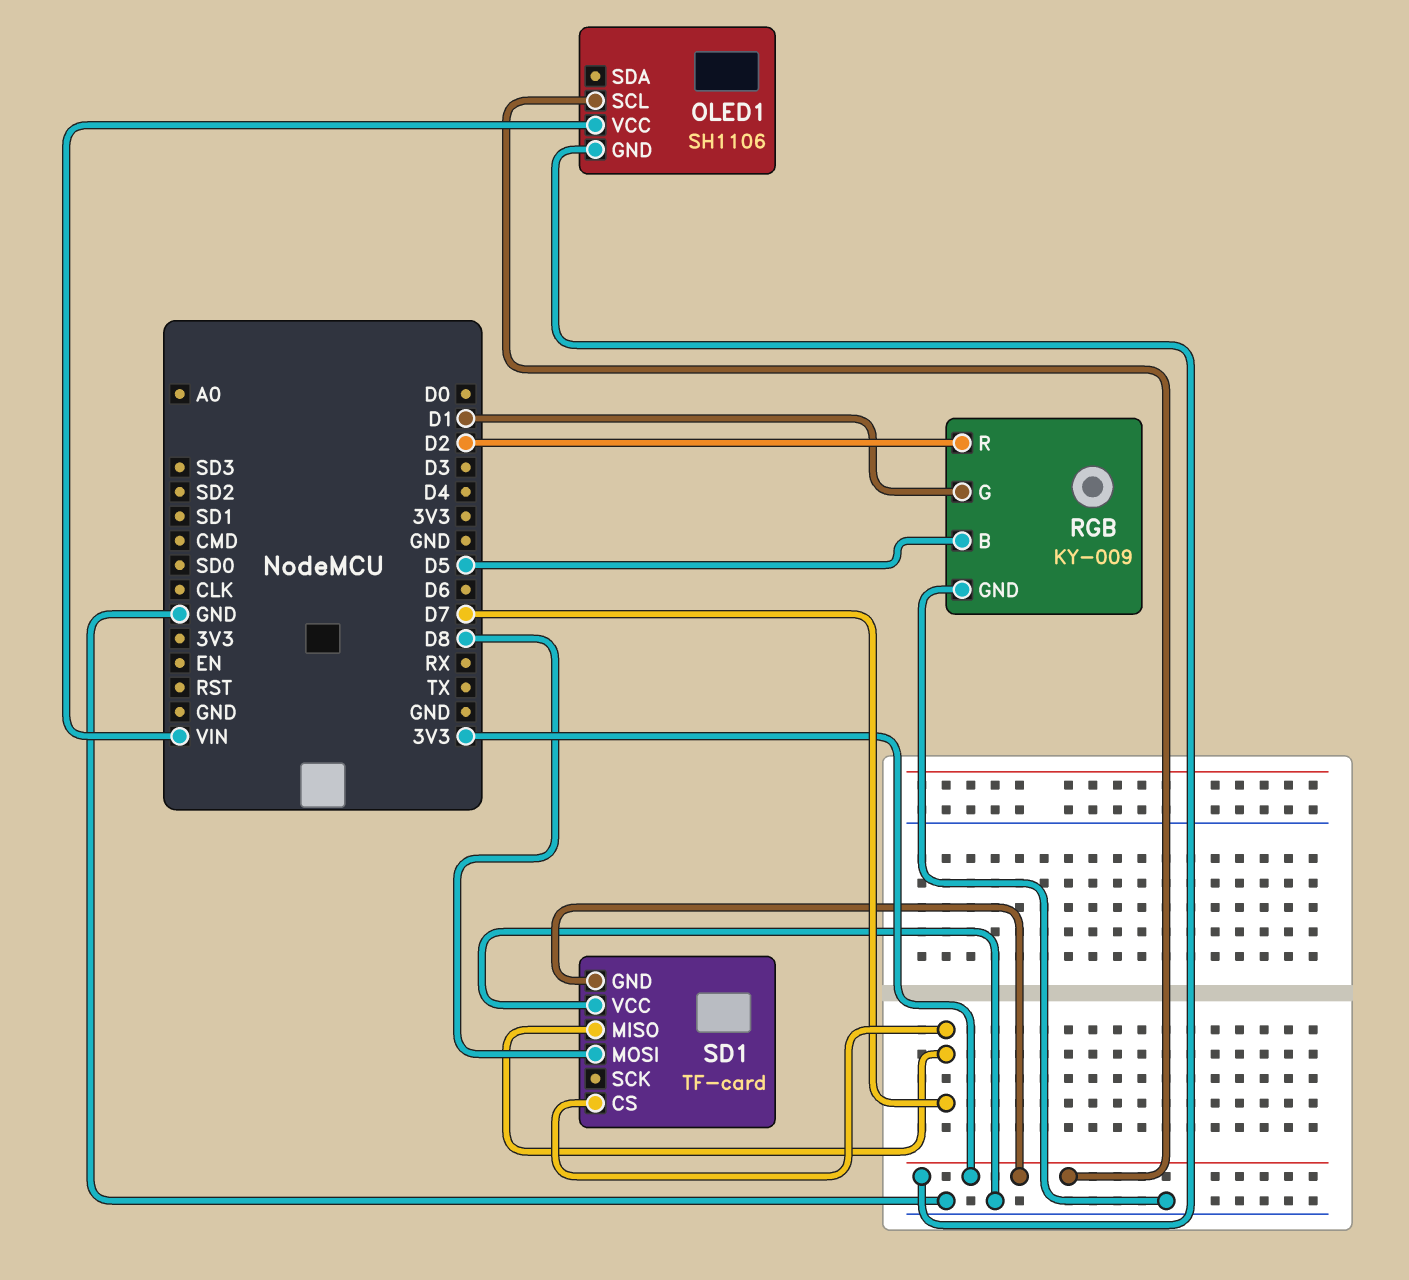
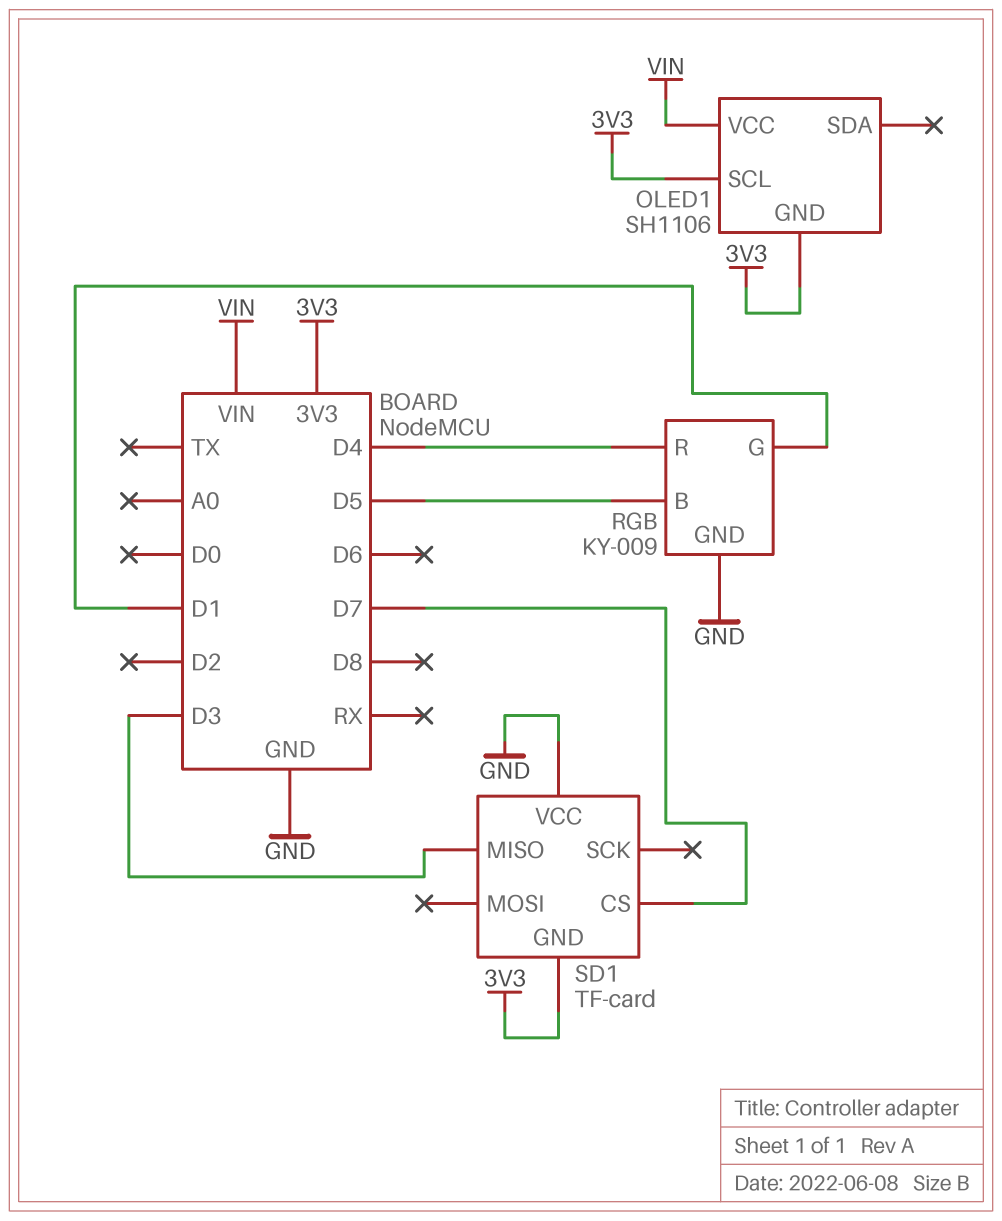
RGB pin R: D2 -> D4
SD1 pin MISO: D7 -> D3
SD1 pin MOSI: D8 -> none

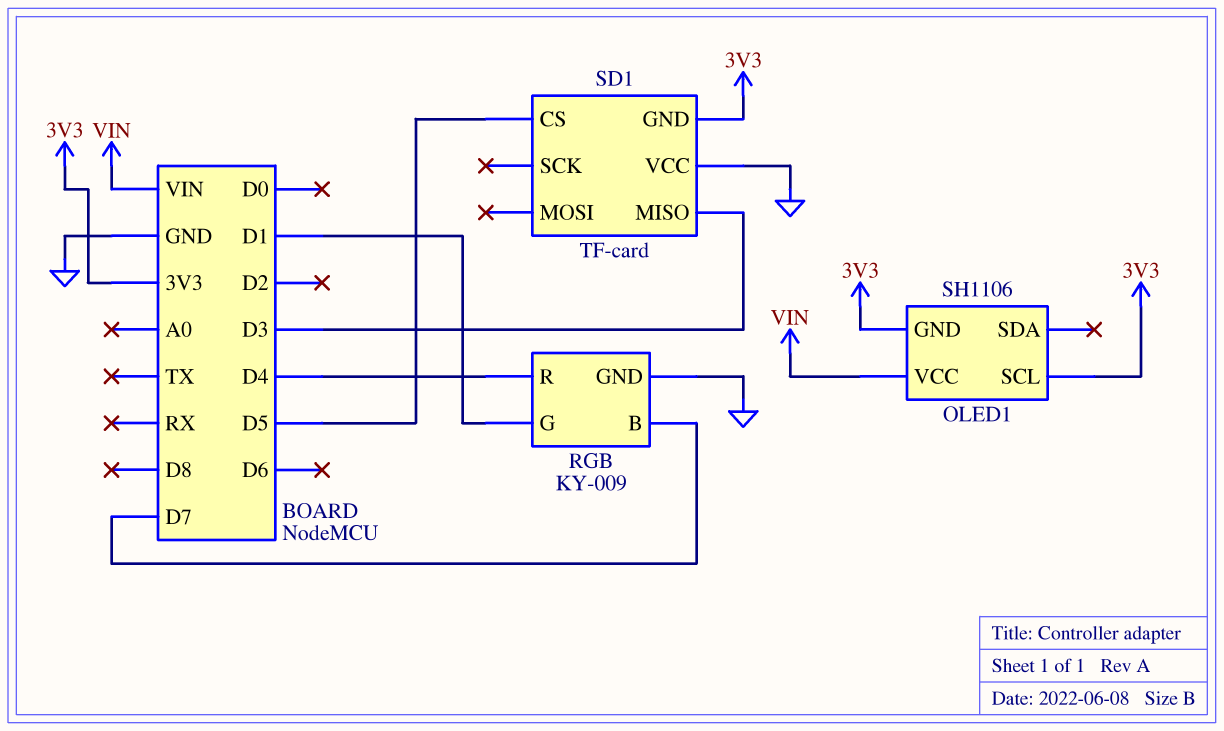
RGB pin B: D5 -> D7
SD1 pin CS: D7 -> D5

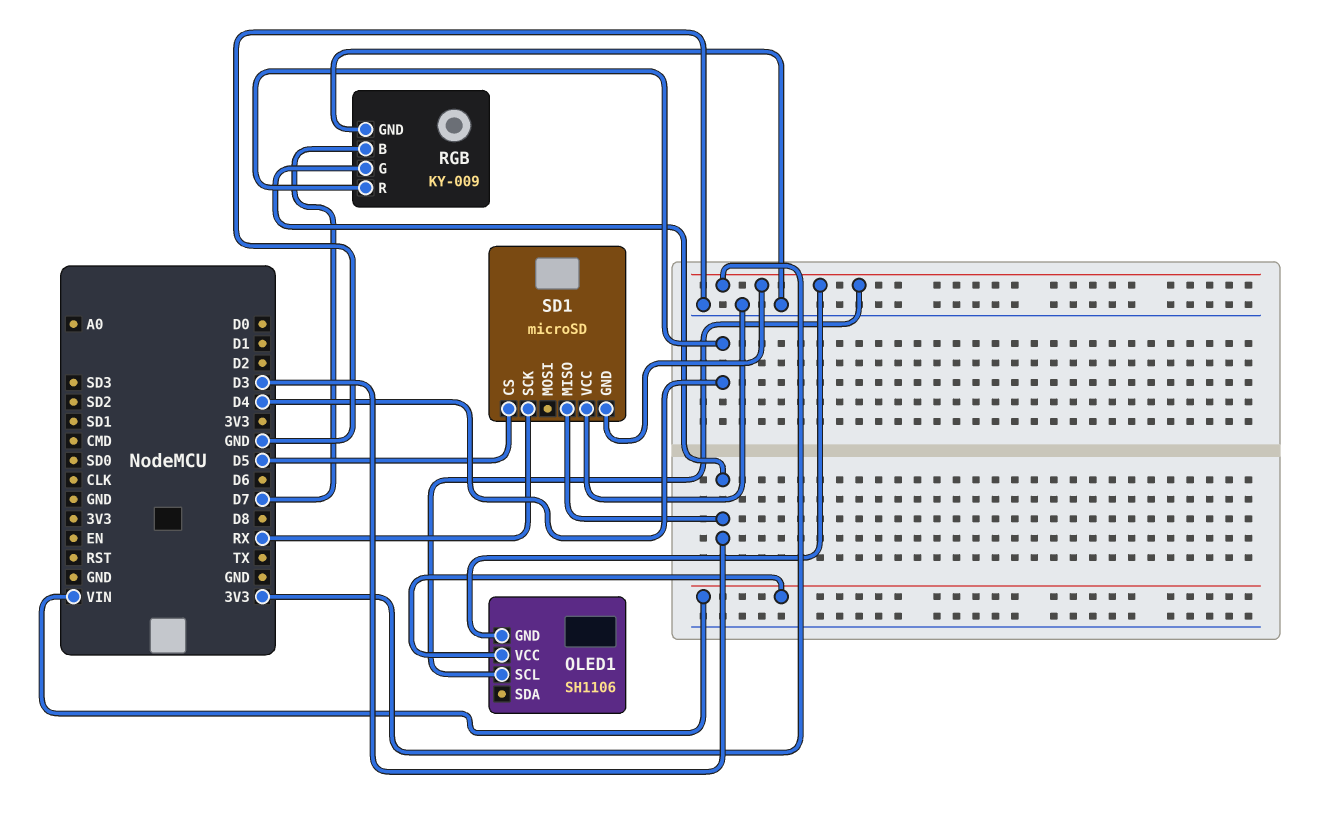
RGB pin G: D1 -> D3
SD1: TF-card -> microSD
SD1 pin SCK: none -> RX

